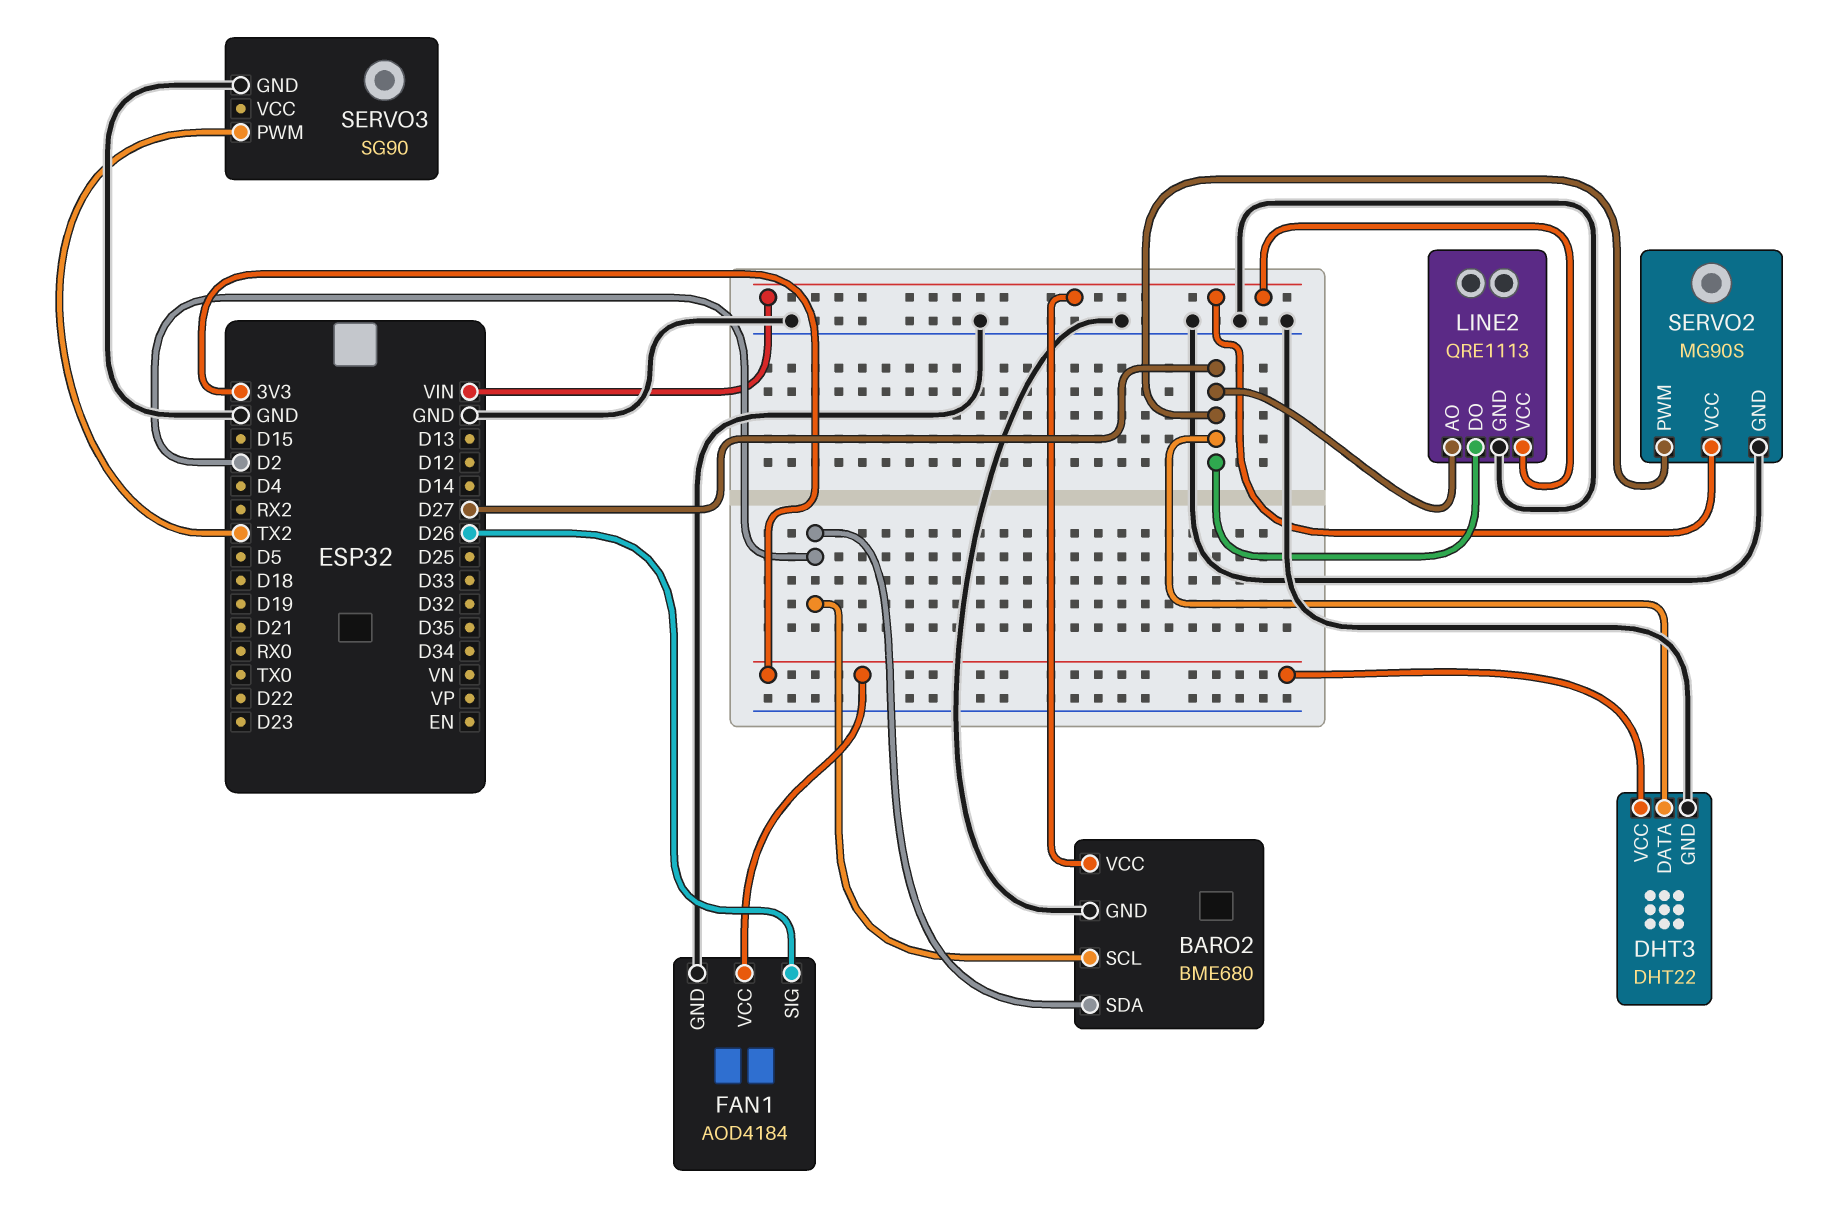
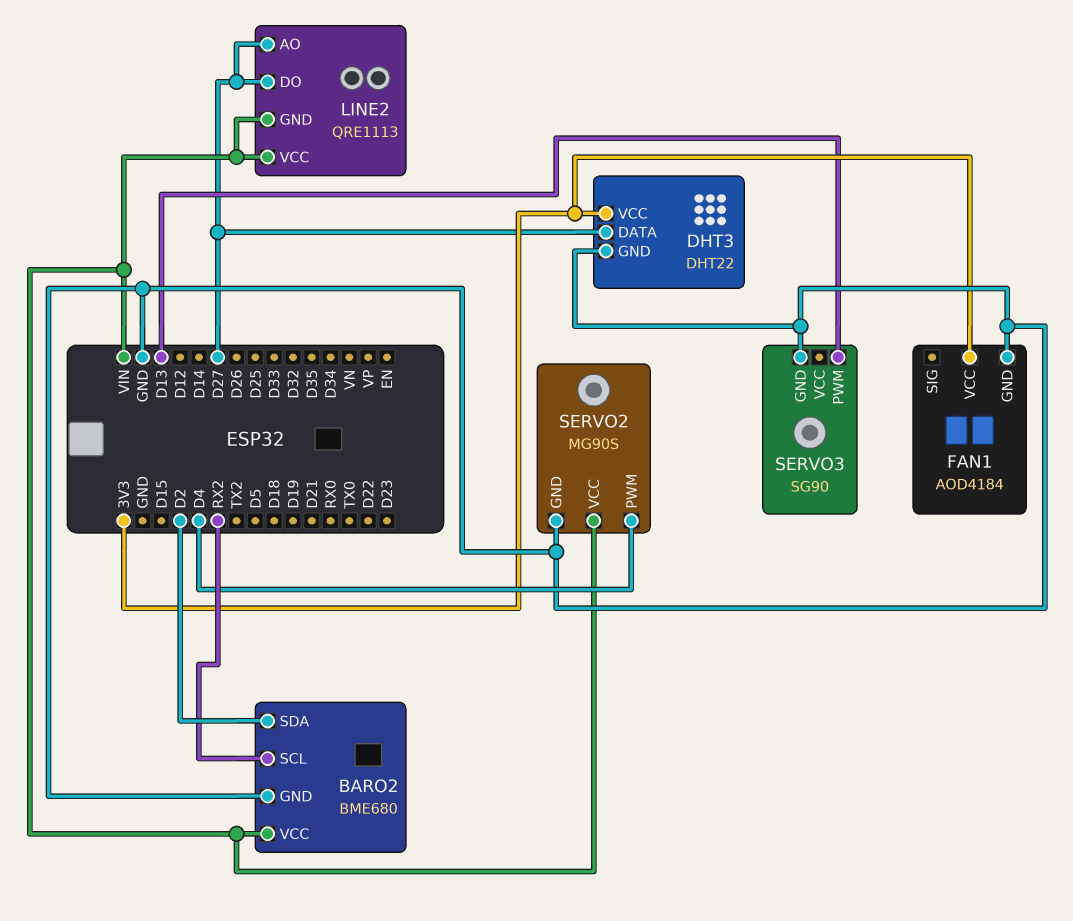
BARO2 pin SCL: D2 -> RX2
FAN1 pin SIG: D26 -> none
LINE2 pin GND: GND -> VIN
SERVO2 pin PWM: D27 -> D4
SERVO3 pin PWM: TX2 -> D13

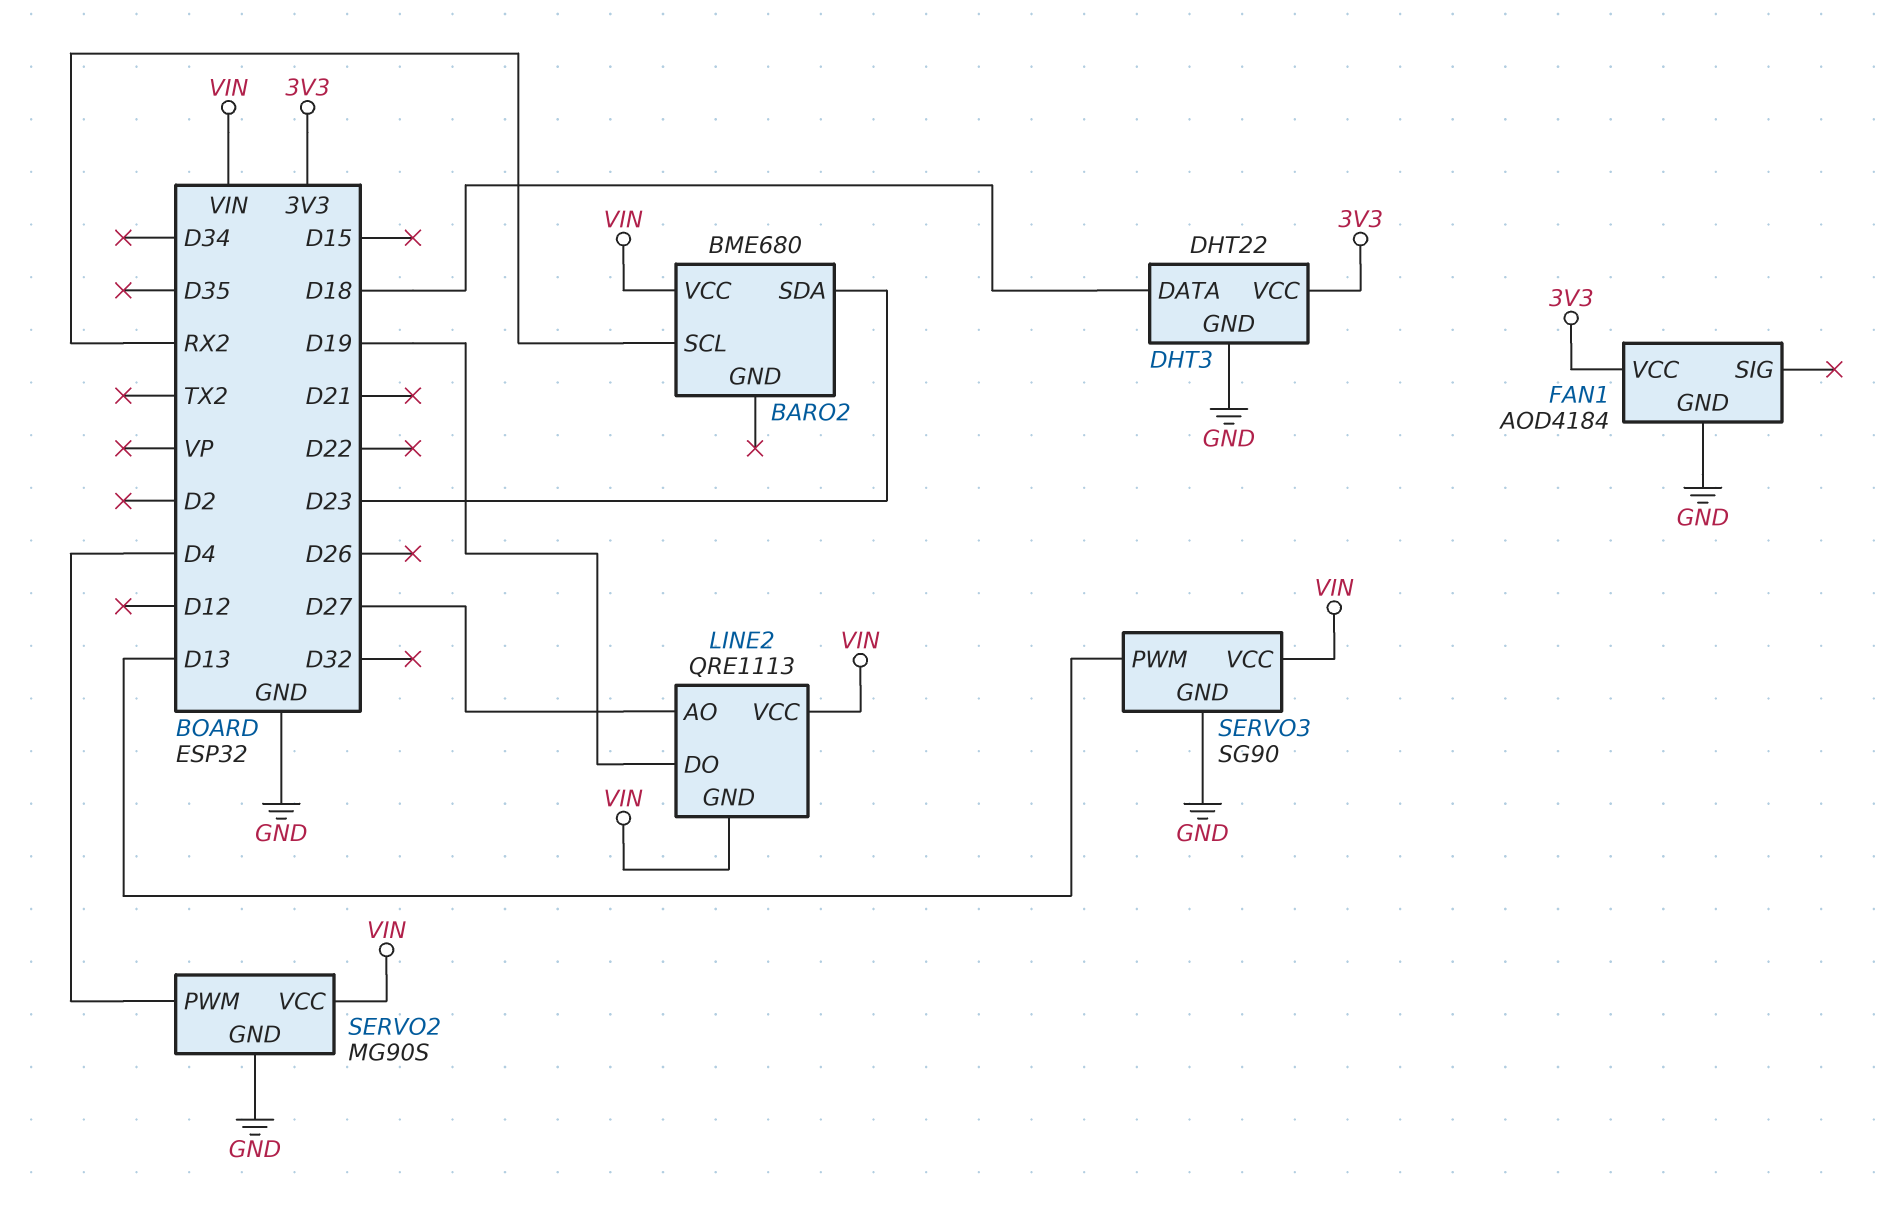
BARO2 pin GND: GND -> none
BARO2 pin SDA: D2 -> D23
DHT3 pin DATA: D27 -> D18
LINE2 pin DO: D27 -> D19
SERVO3 pin VCC: none -> VIN

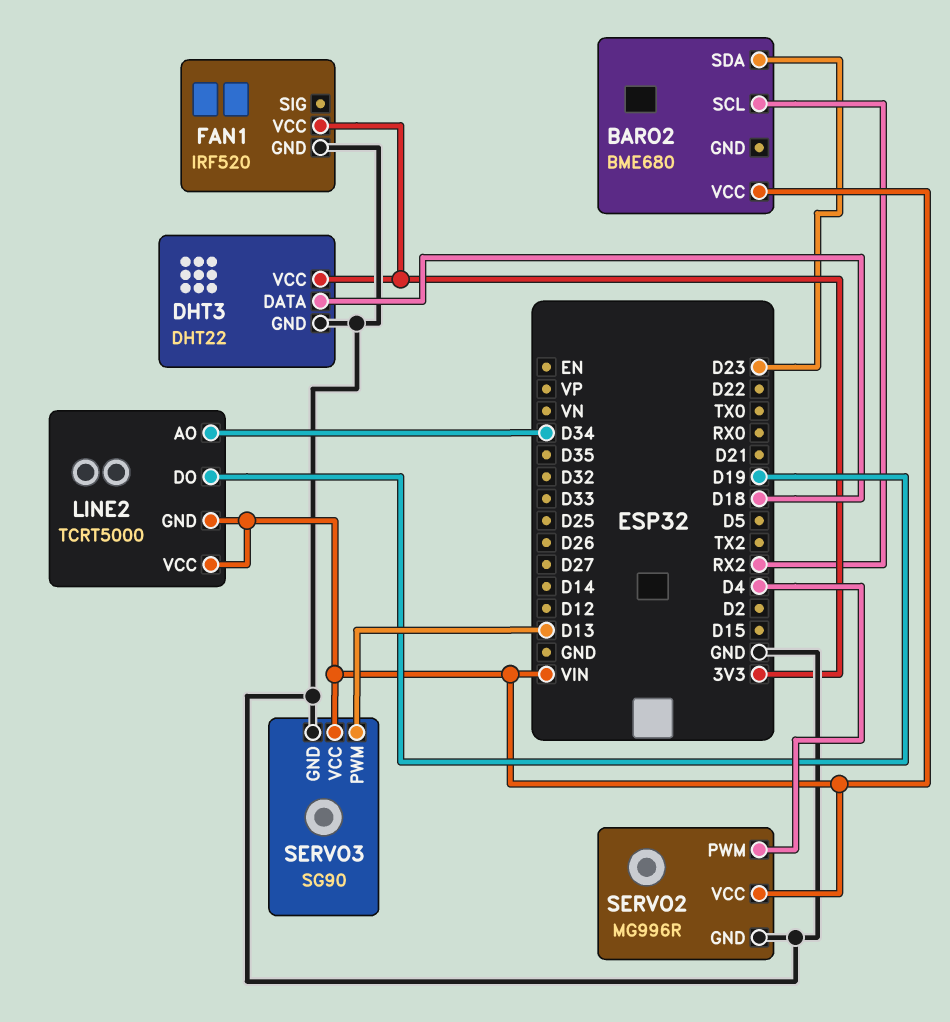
FAN1: AOD4184 -> IRF520
LINE2: QRE1113 -> TCRT5000
LINE2 pin AO: D27 -> D34
SERVO2: MG90S -> MG996R

